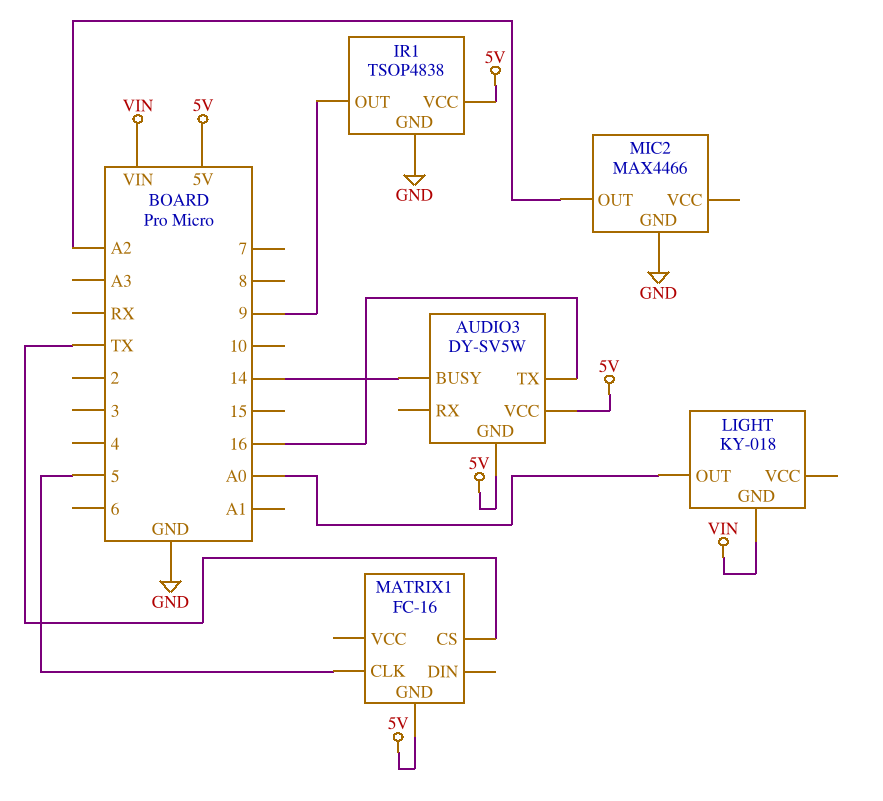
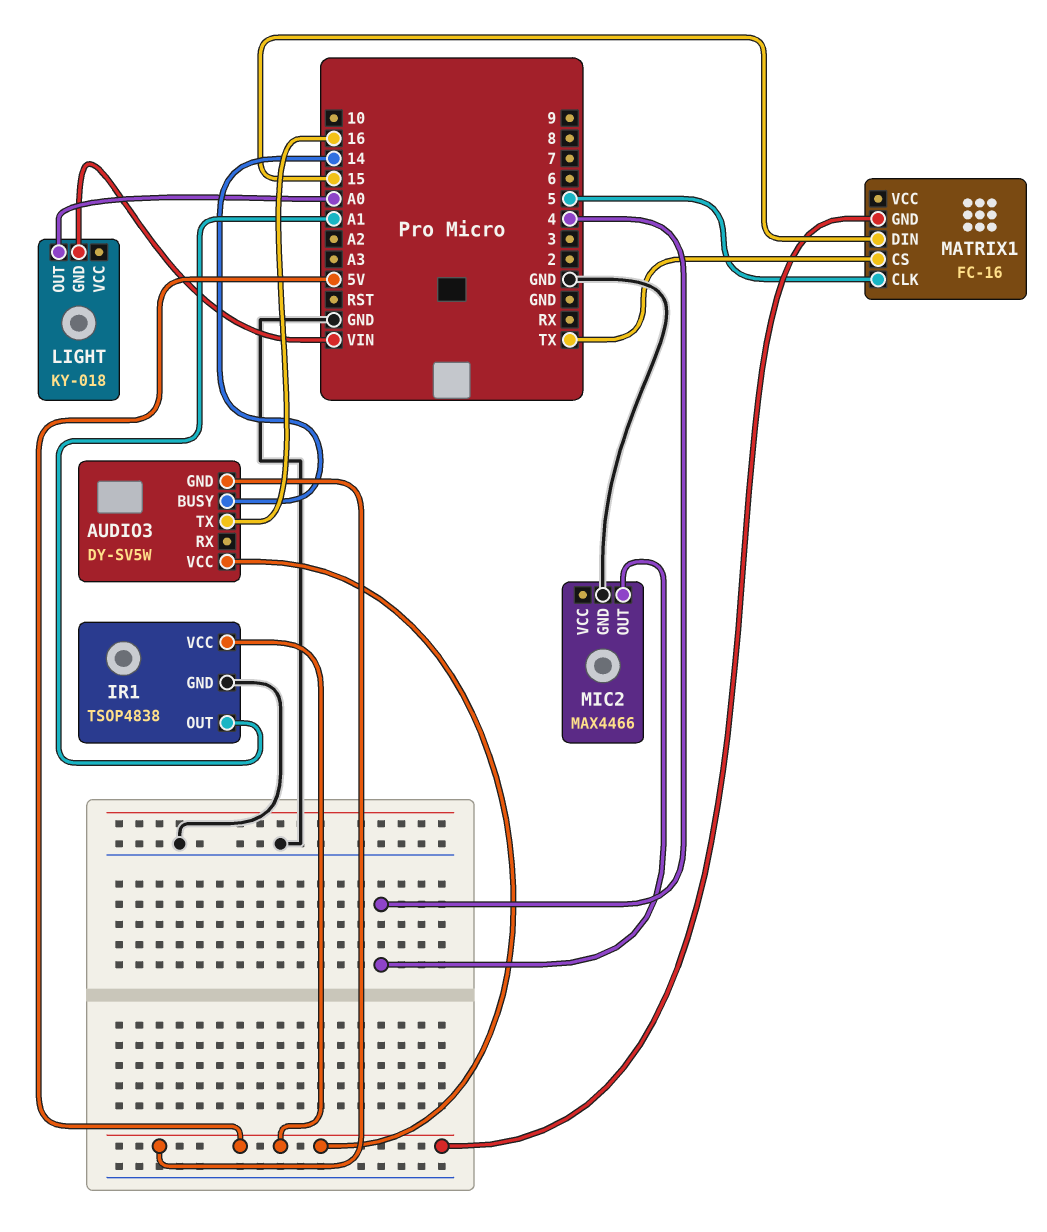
IR1 pin OUT: 9 -> A1
MATRIX1 pin DIN: none -> 15
MIC2 pin OUT: A2 -> 4

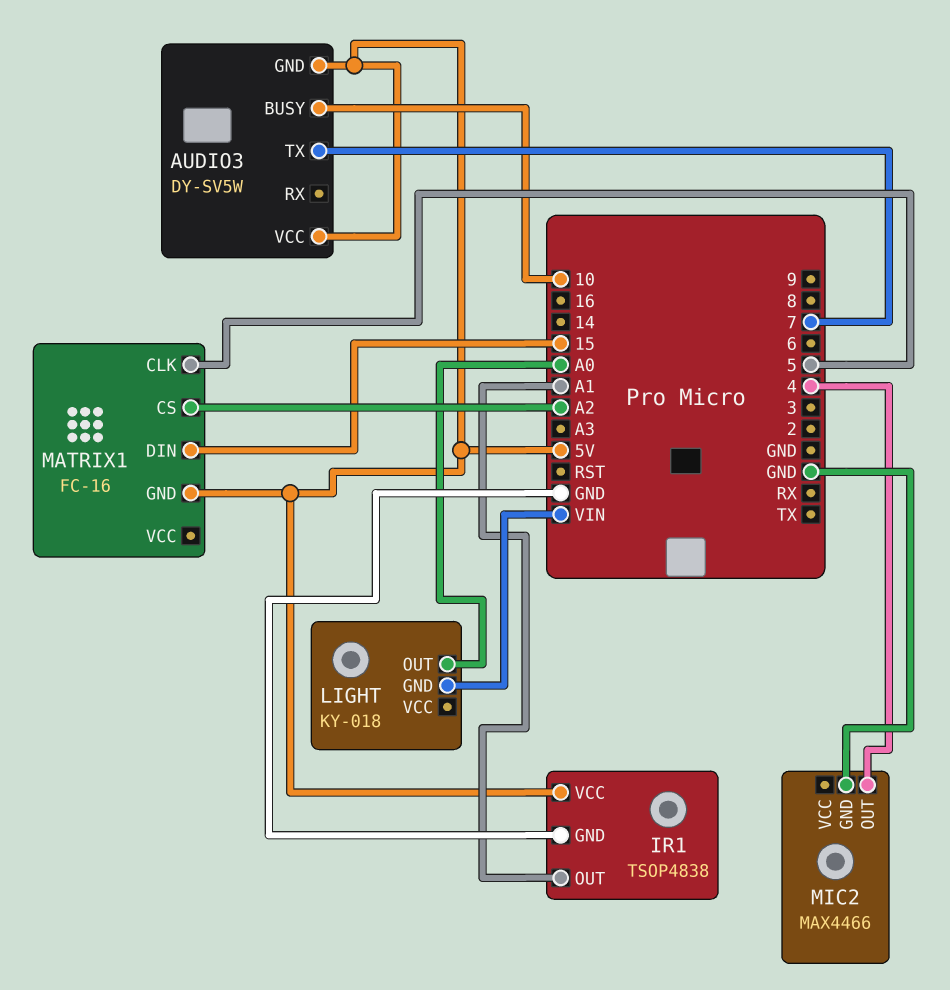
AUDIO3 pin BUSY: 14 -> 10
AUDIO3 pin TX: 16 -> 7
MATRIX1 pin CS: TX -> A2

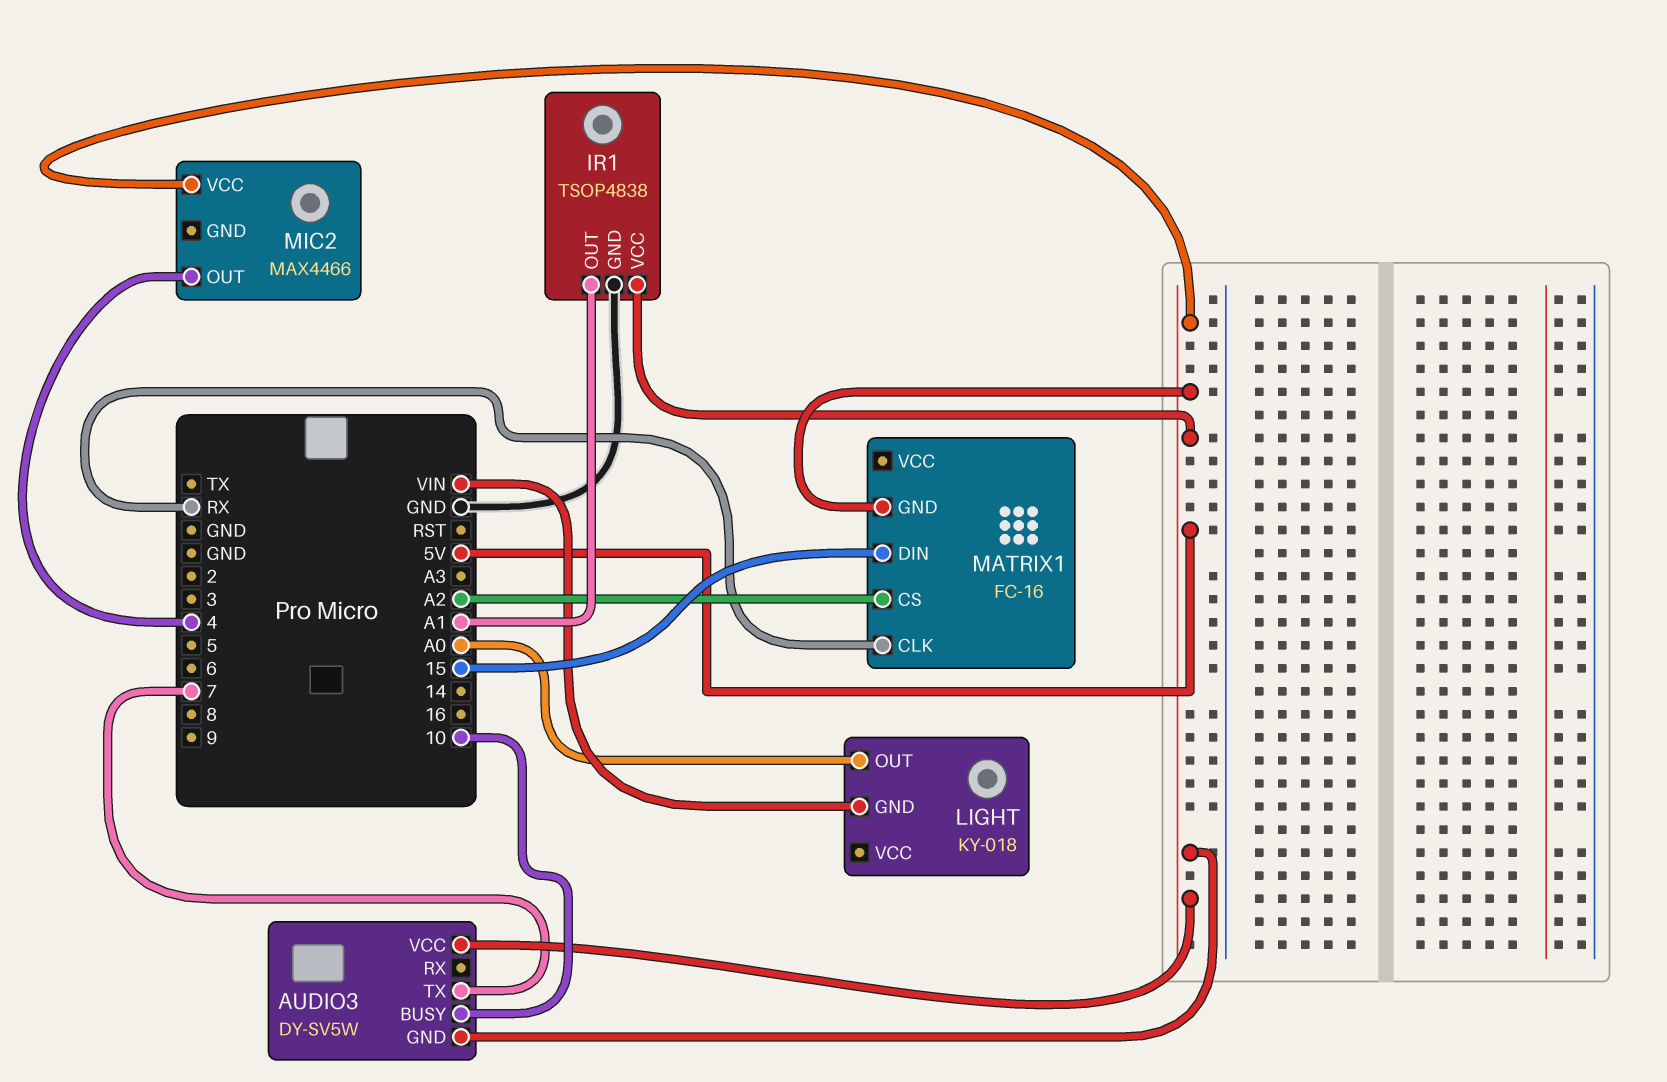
MATRIX1 pin CLK: 5 -> RX
MIC2 pin GND: GND -> none
MIC2 pin VCC: none -> 5V

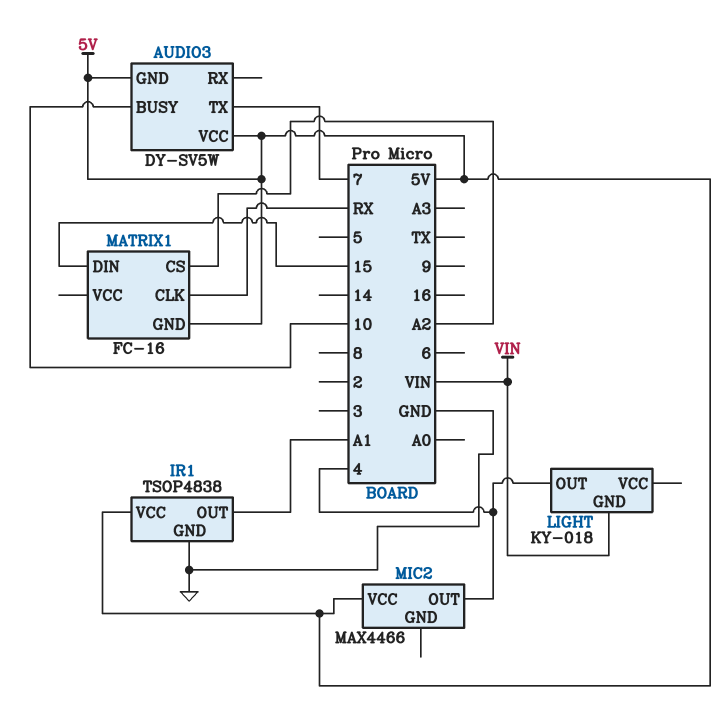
LIGHT pin OUT: A0 -> 4

